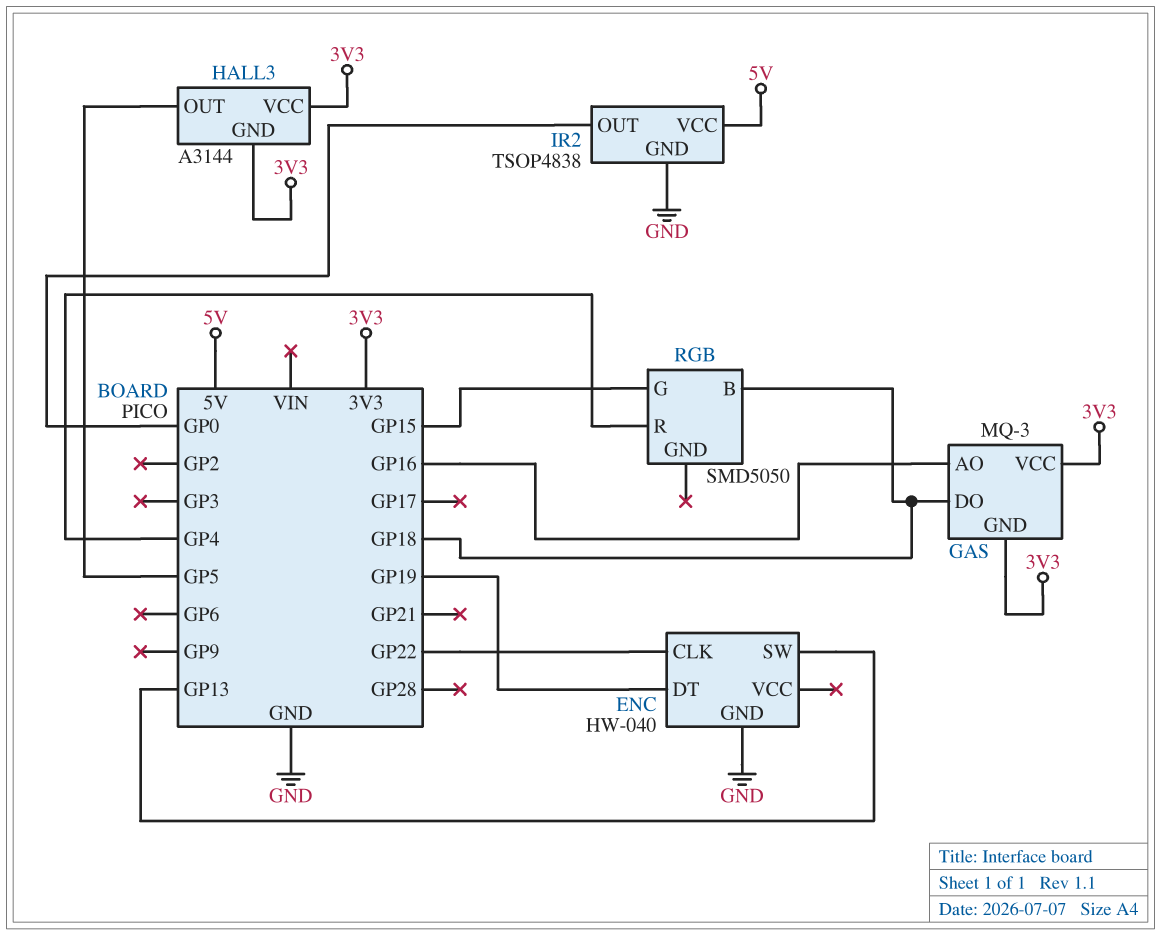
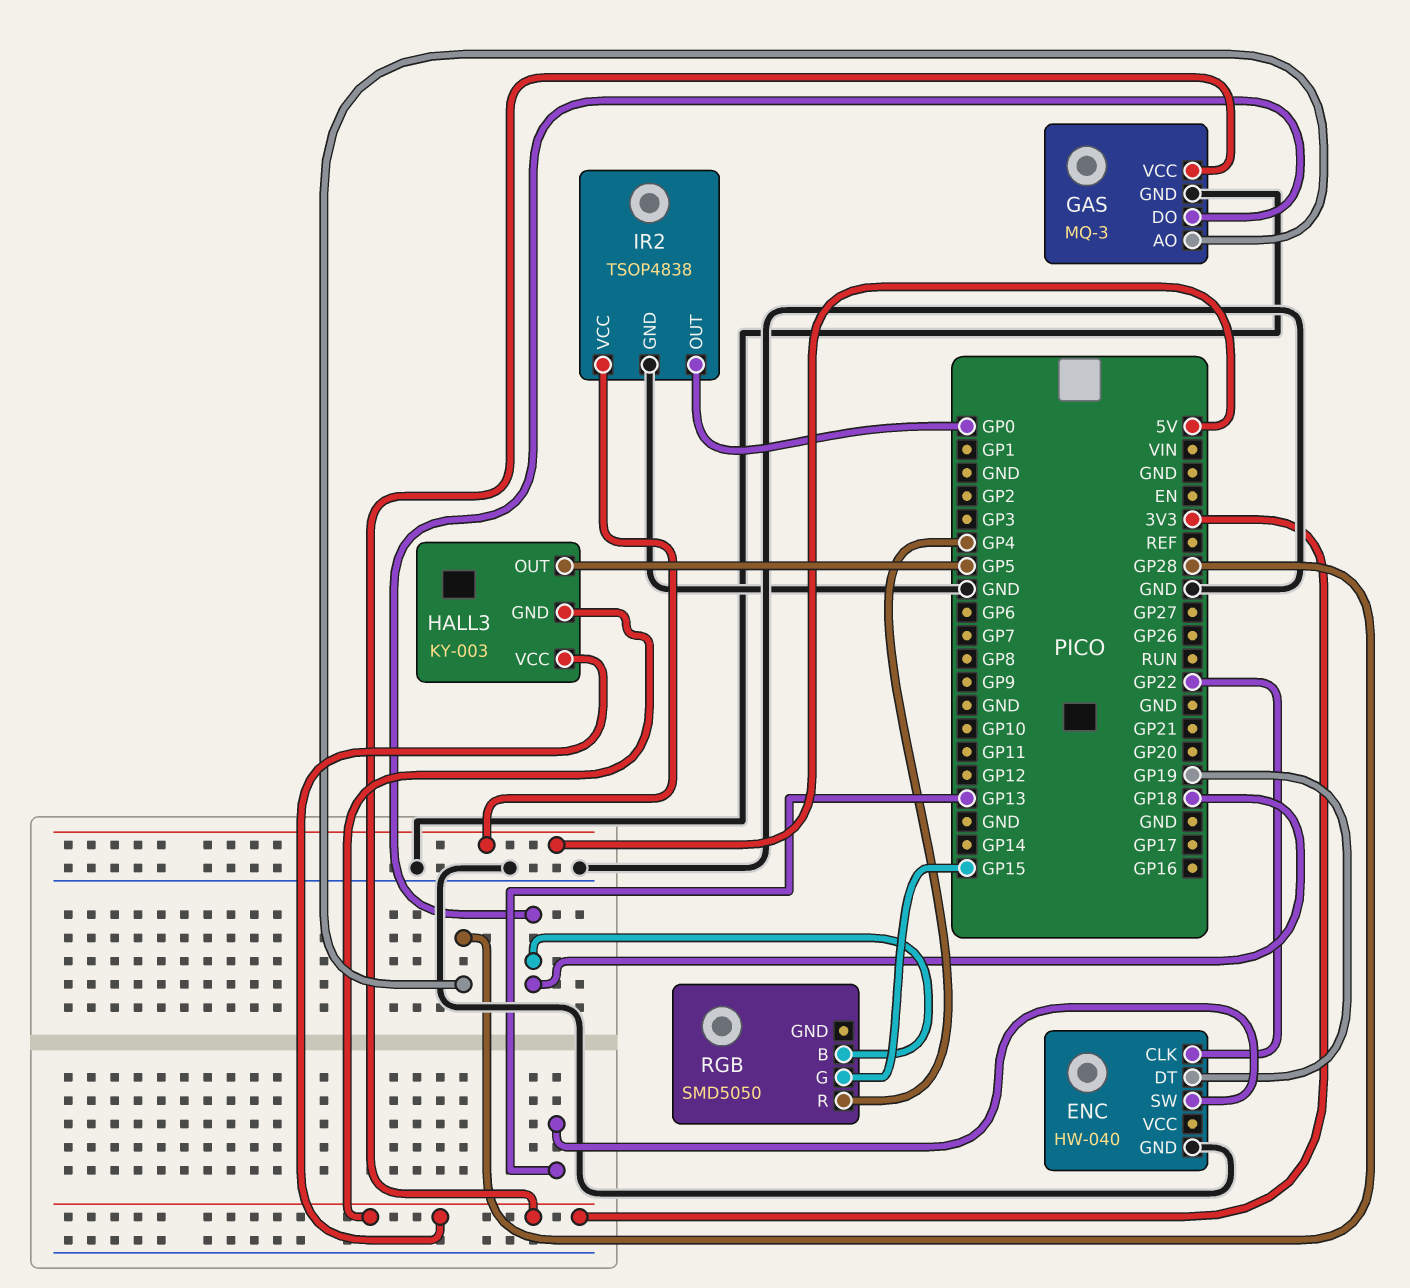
GAS pin AO: GP16 -> GP28
GAS pin GND: 3V3 -> GND
HALL3: A3144 -> KY-003

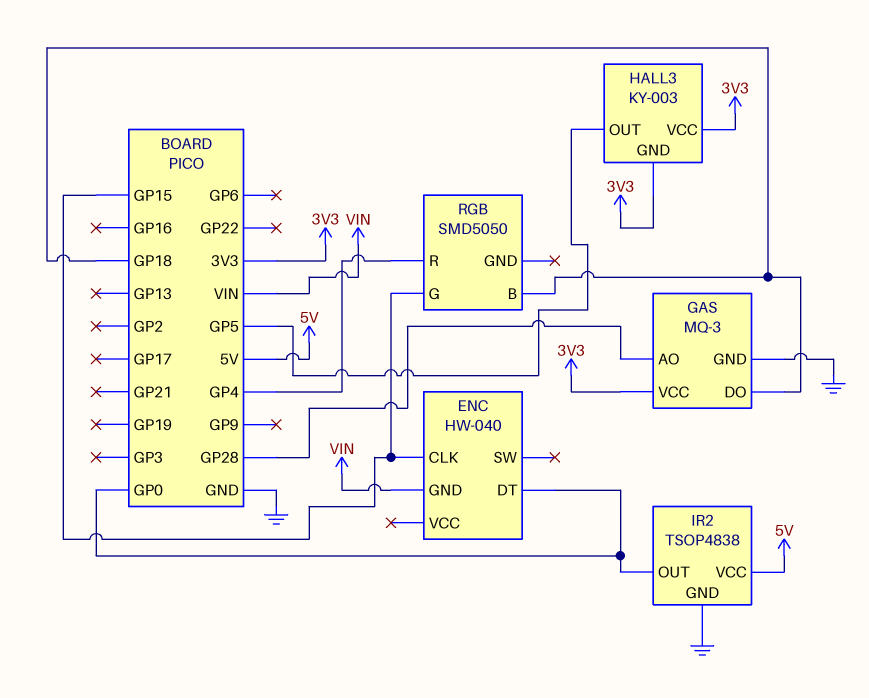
ENC pin CLK: GP22 -> GP15
ENC pin DT: GP19 -> GP0
ENC pin GND: GND -> VIN
ENC pin SW: GP13 -> none

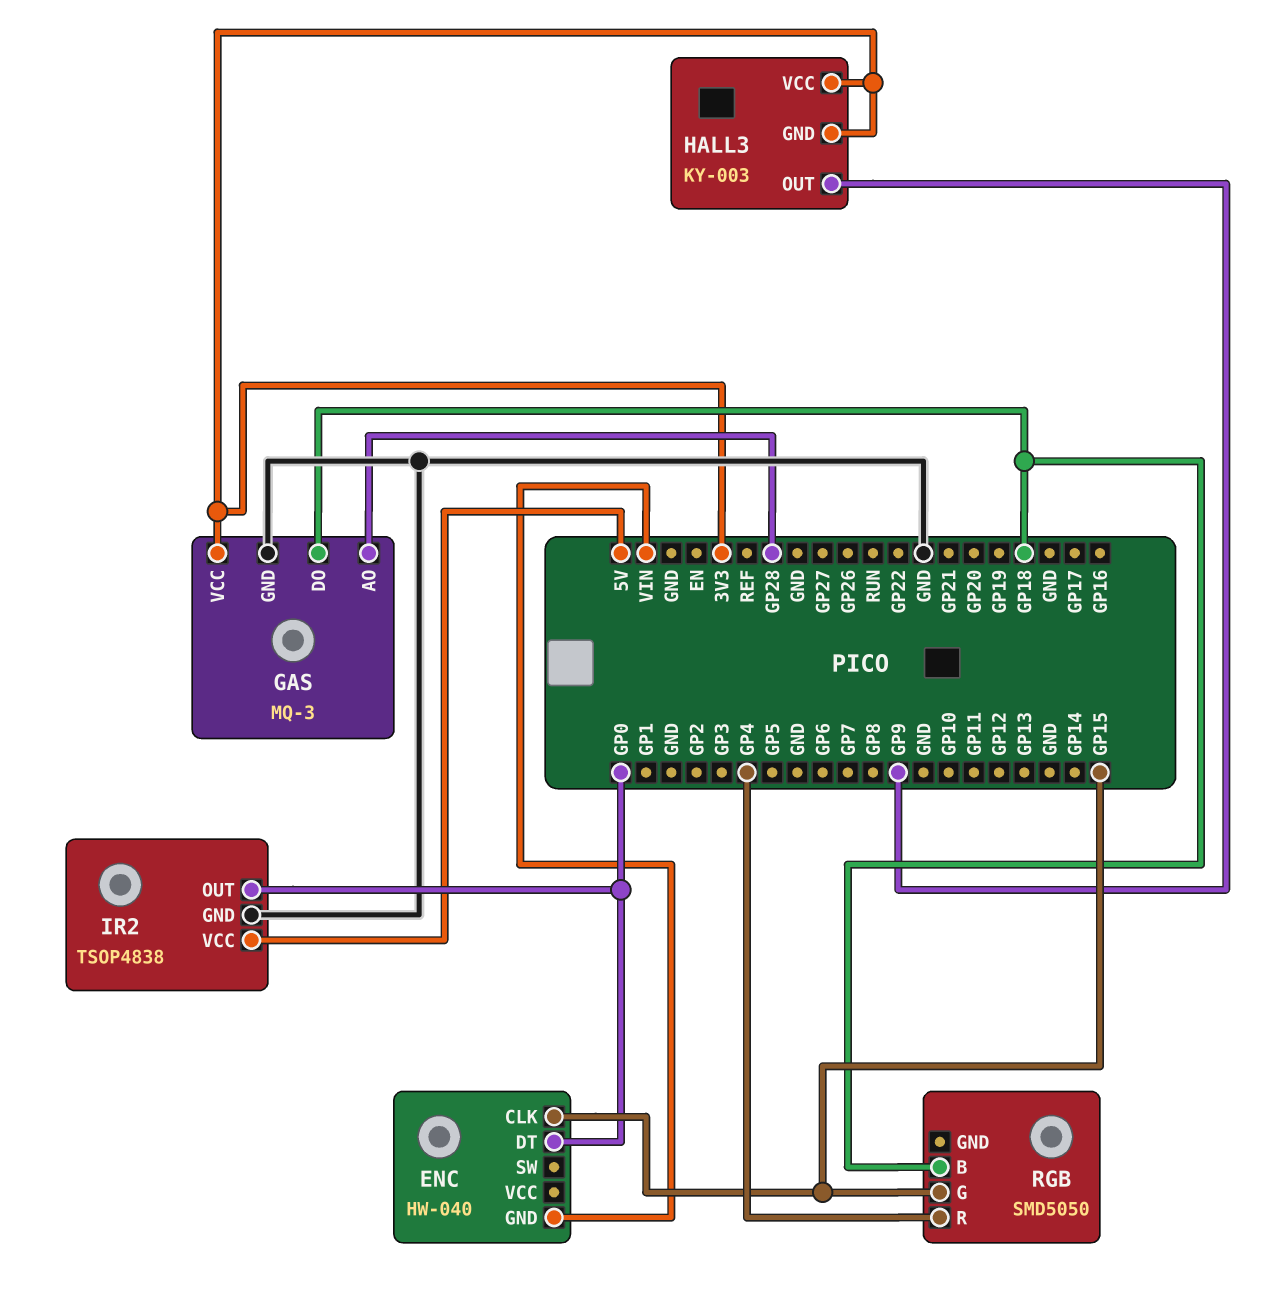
HALL3 pin OUT: GP5 -> GP9

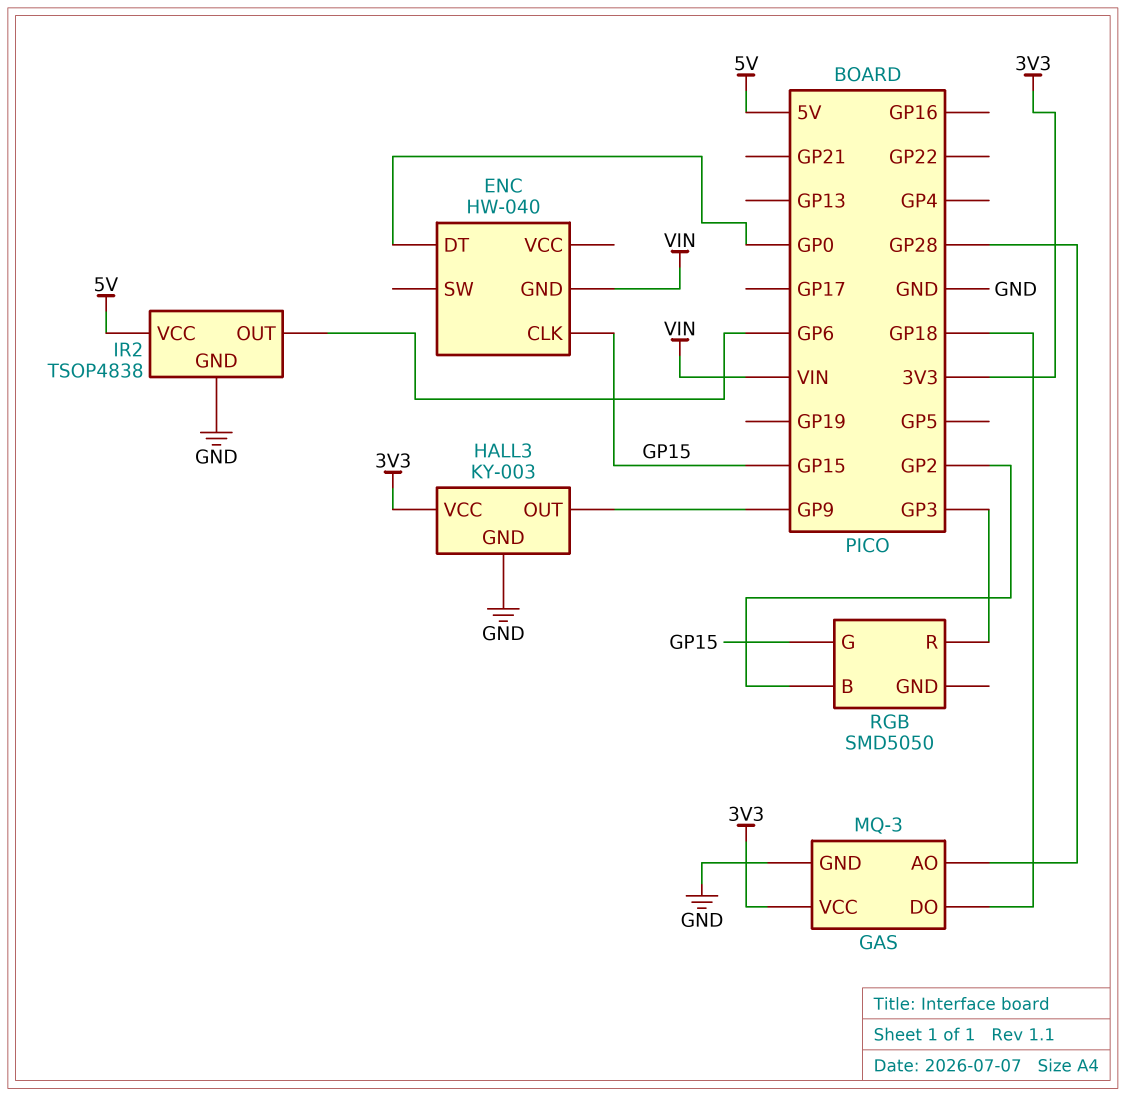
HALL3 pin GND: 3V3 -> GND
IR2 pin OUT: GP0 -> GP6
RGB pin B: GP18 -> GP2
RGB pin R: GP4 -> GP3

